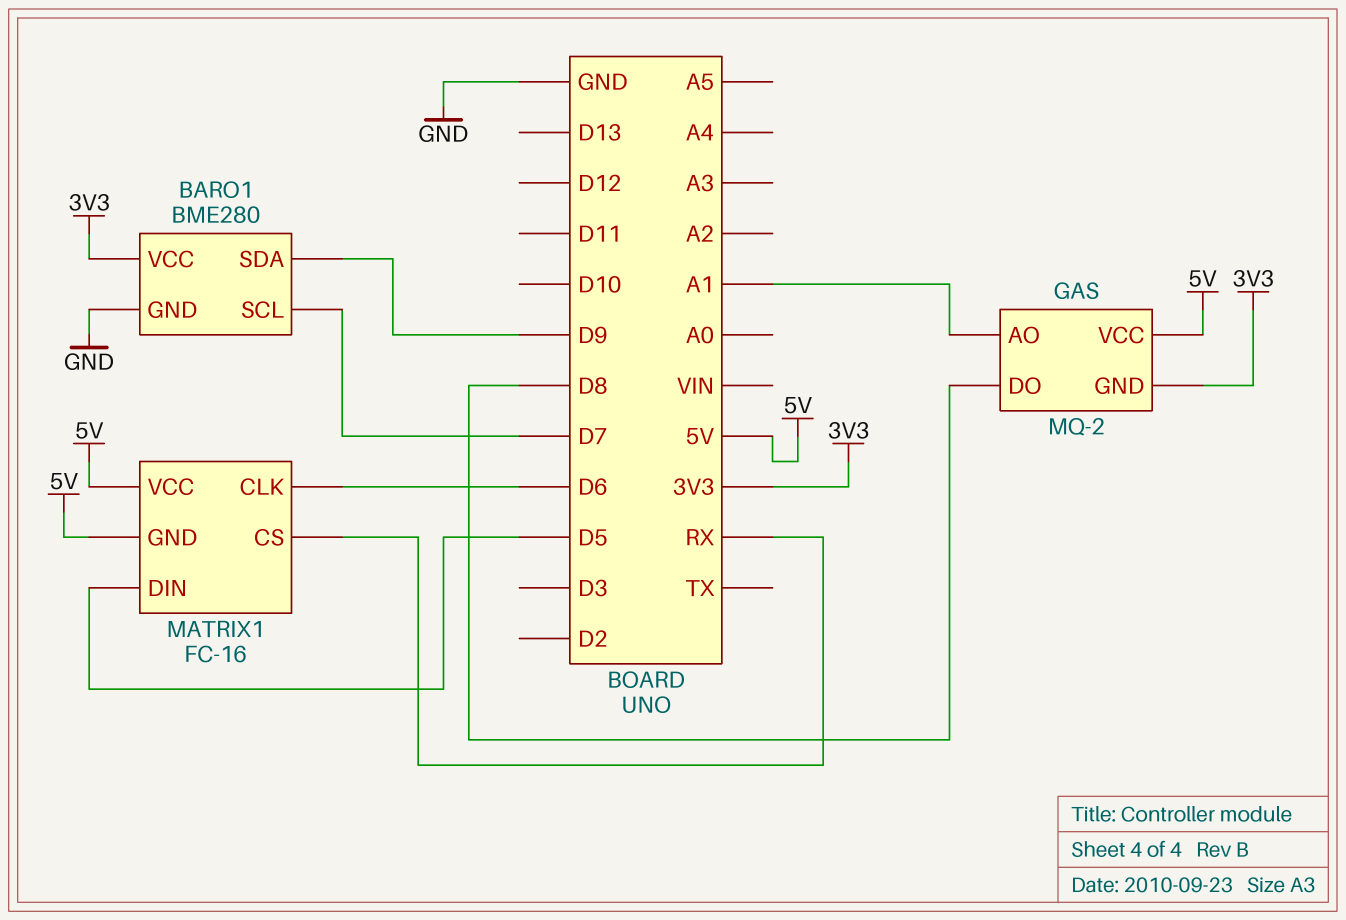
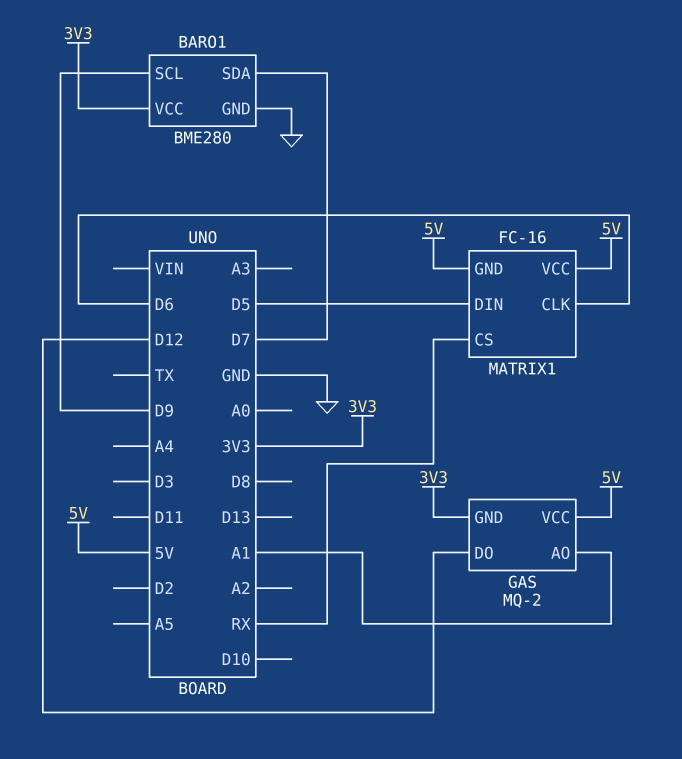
BARO1 pin SCL: D7 -> D9
BARO1 pin SDA: D9 -> D7
GAS pin DO: D8 -> D12

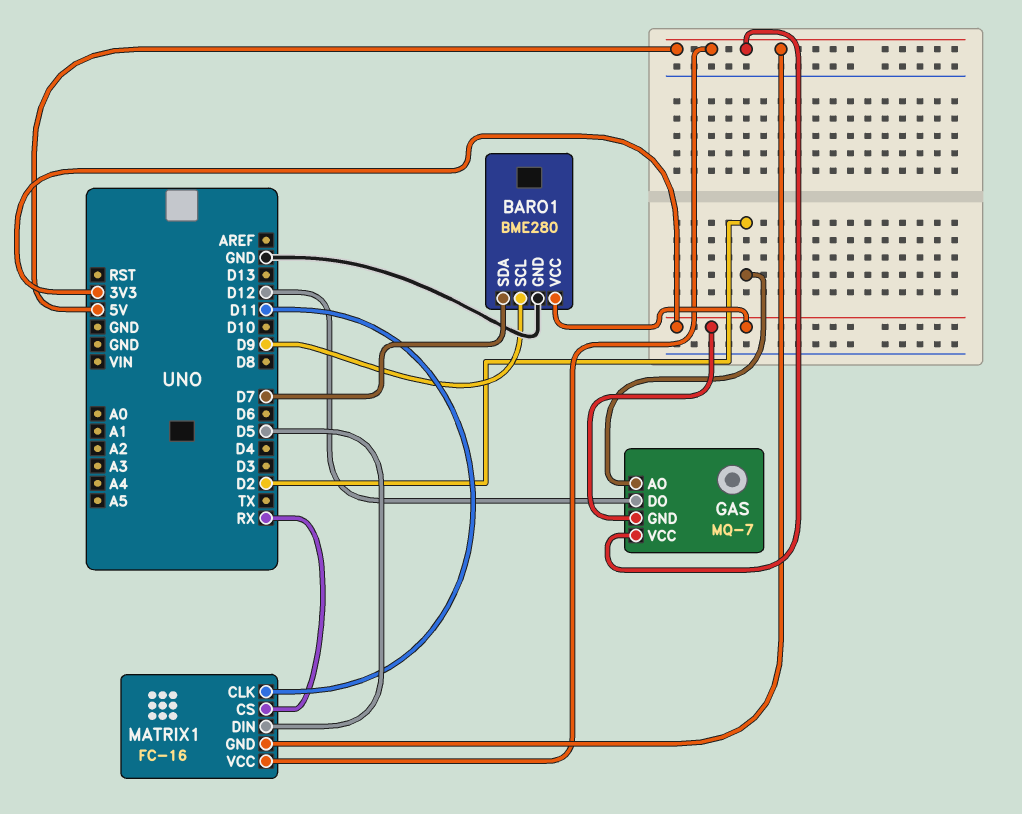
GAS: MQ-2 -> MQ-7
GAS pin AO: A1 -> D2
MATRIX1 pin CLK: D6 -> D11

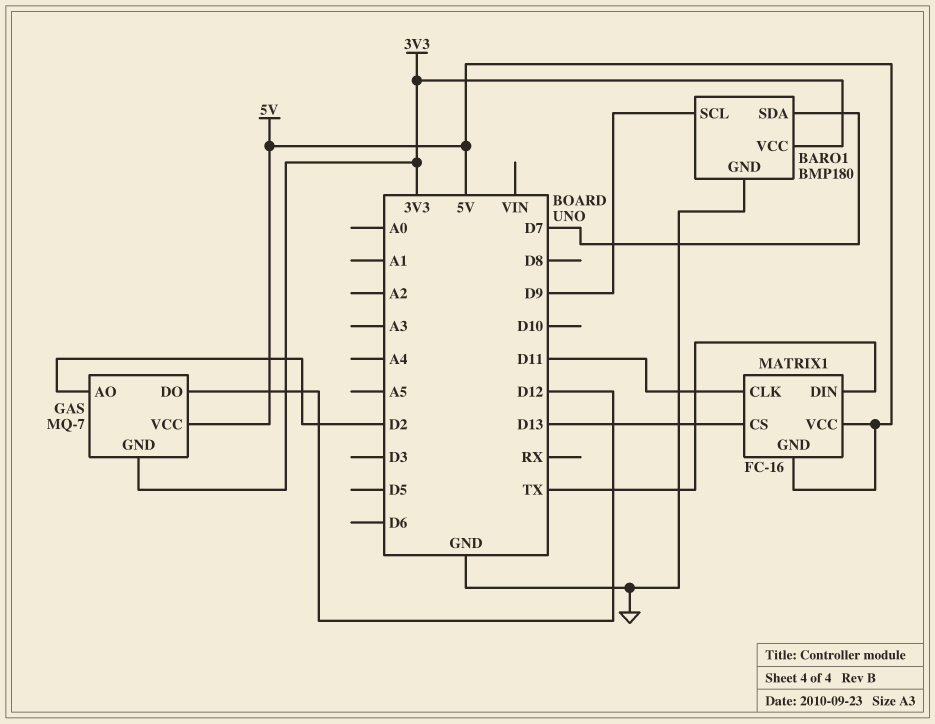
BARO1: BME280 -> BMP180
MATRIX1 pin CS: RX -> D13
MATRIX1 pin DIN: D5 -> TX

